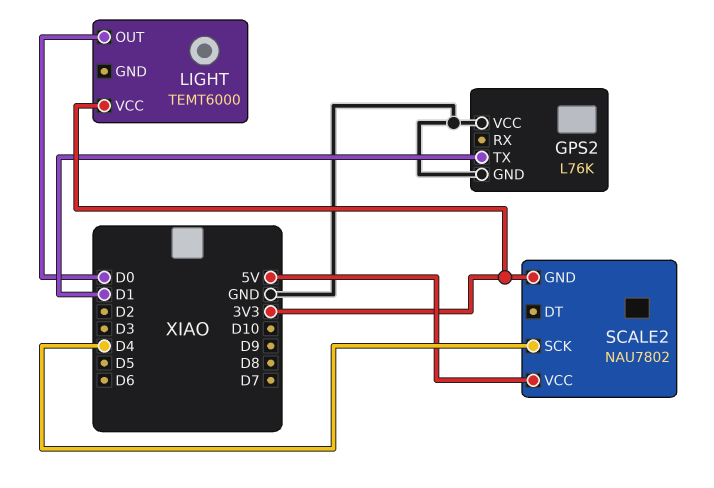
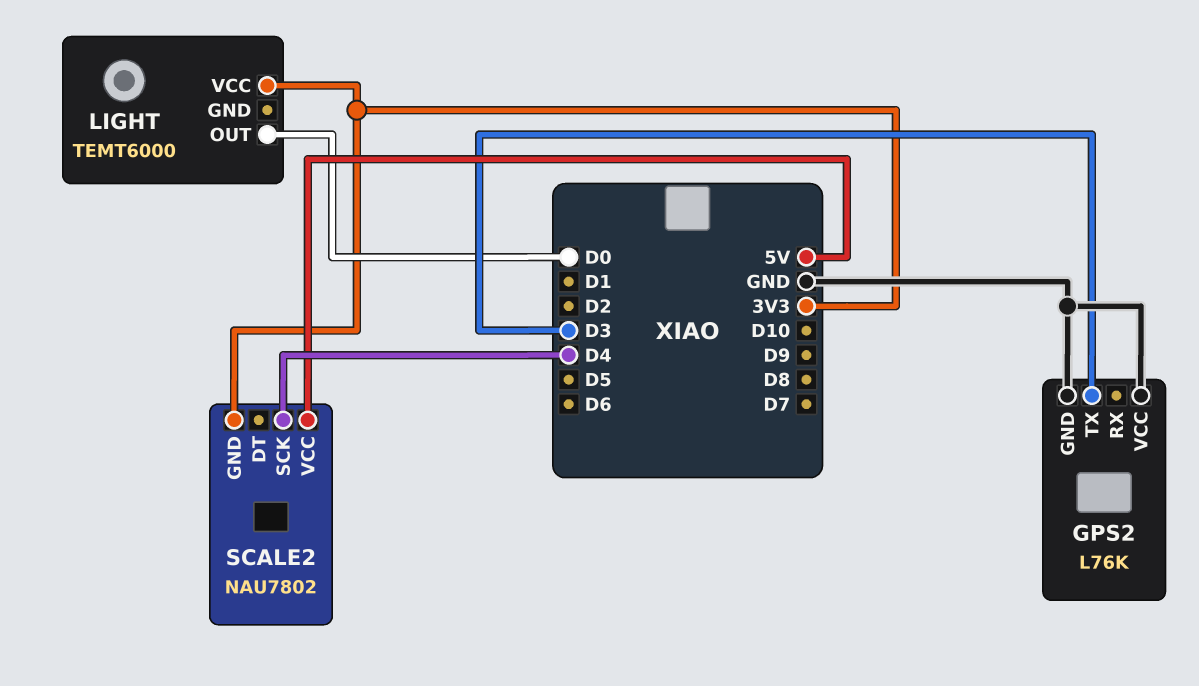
GPS2 pin TX: D1 -> D3

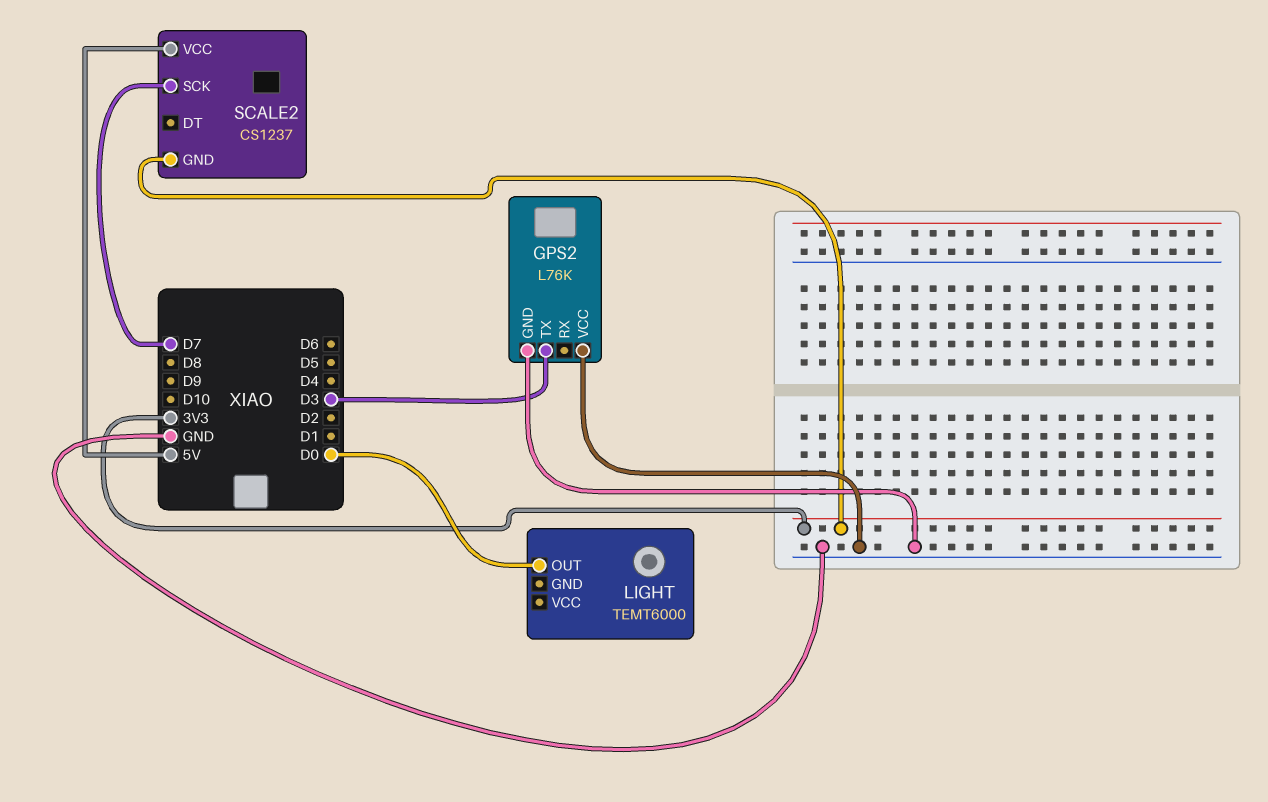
LIGHT pin VCC: 3V3 -> none
SCALE2: NAU7802 -> CS1237
SCALE2 pin SCK: D4 -> D7

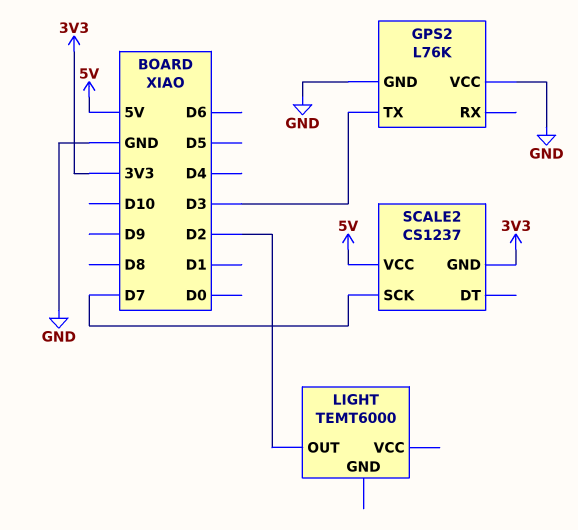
LIGHT pin OUT: D0 -> D2

